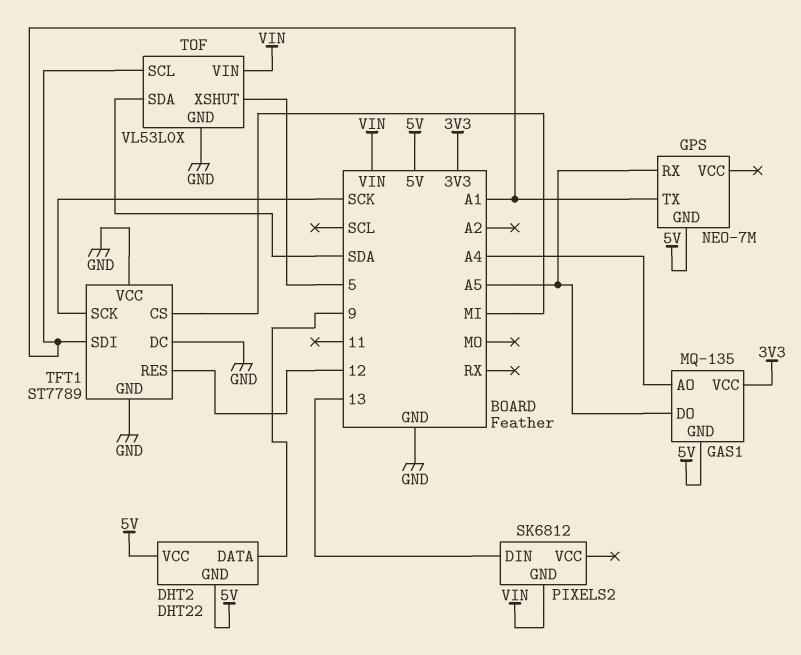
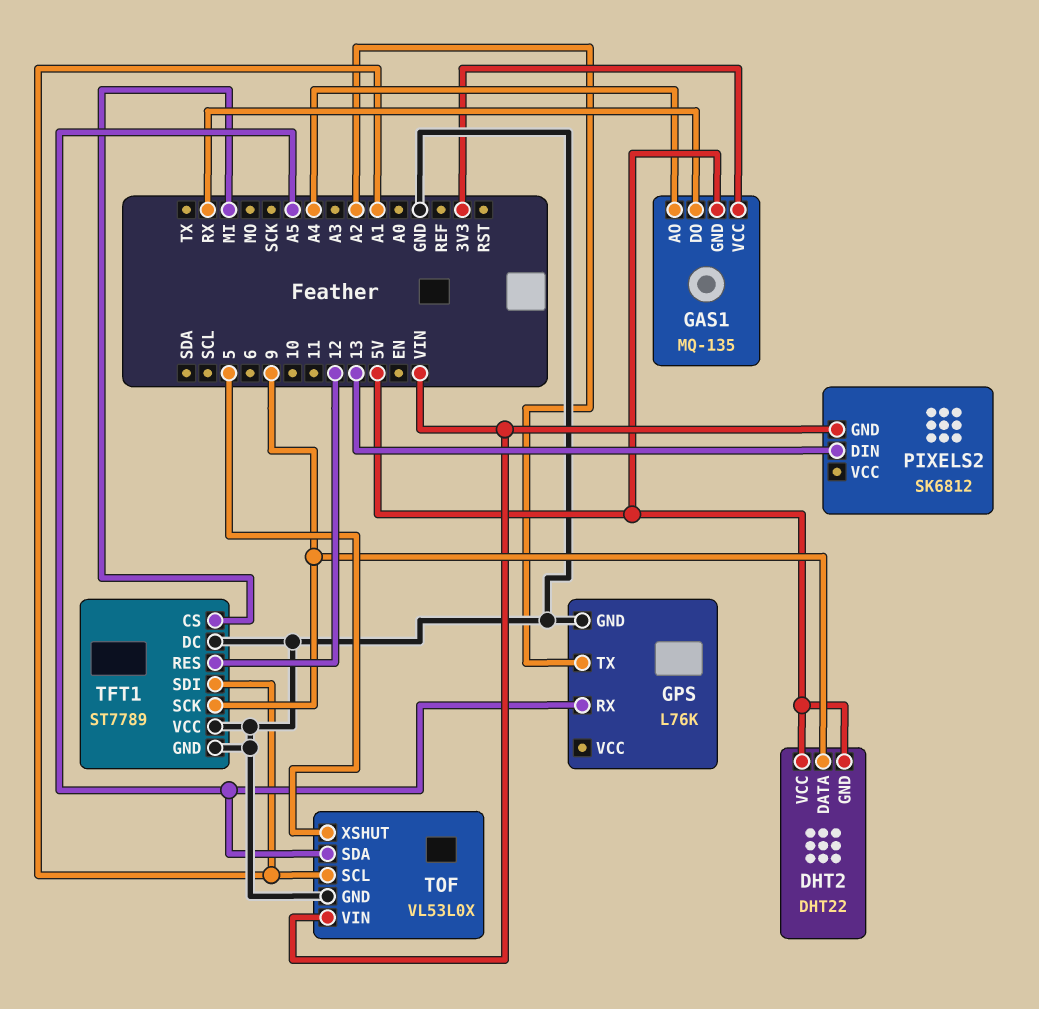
GAS1 pin DO: A5 -> RX
GPS: NEO-7M -> L76K
GPS pin GND: 5V -> GND
GPS pin TX: A1 -> A2
TFT1 pin SCK: SCK -> 9
TOF pin SDA: SDA -> A5

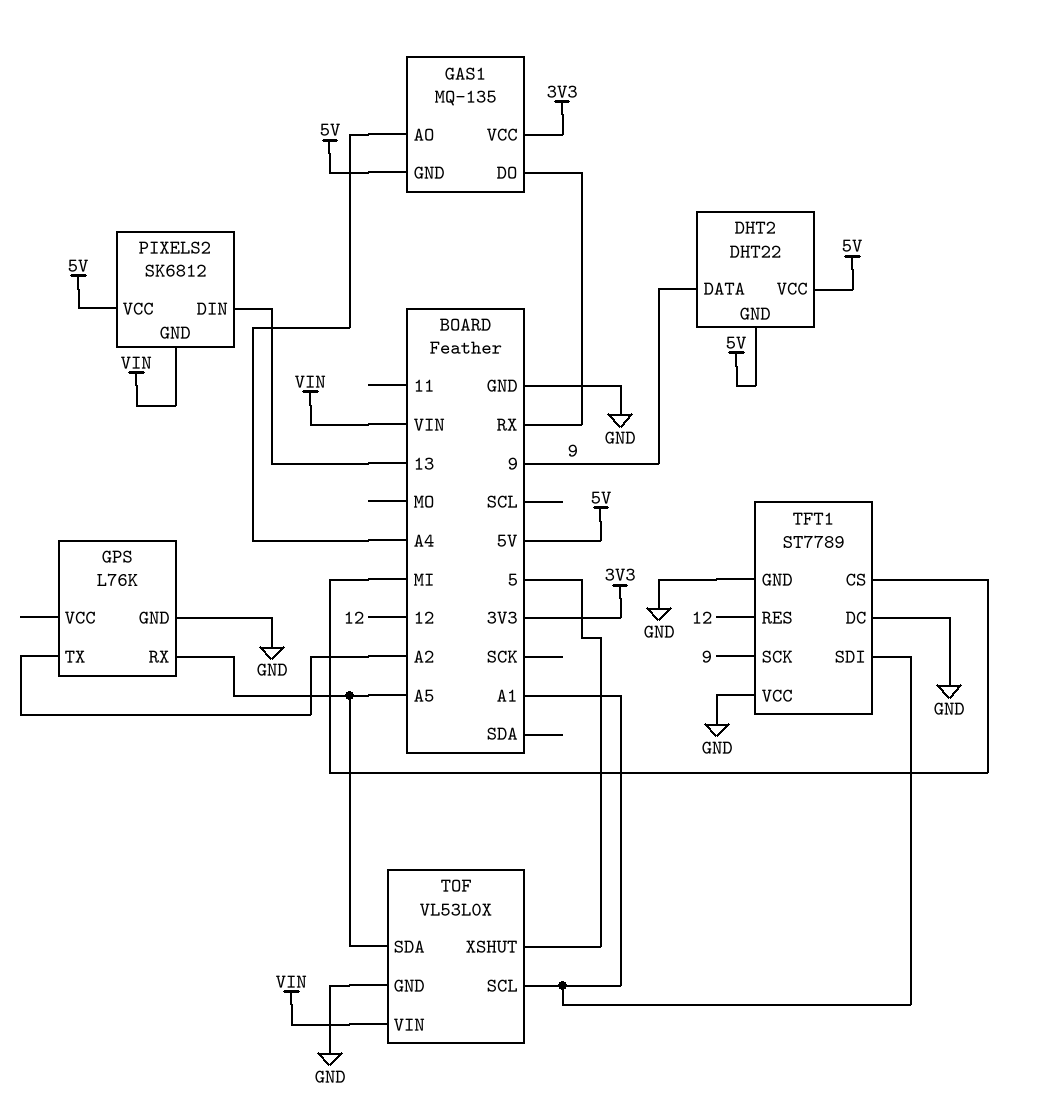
PIXELS2 pin VCC: none -> 5V

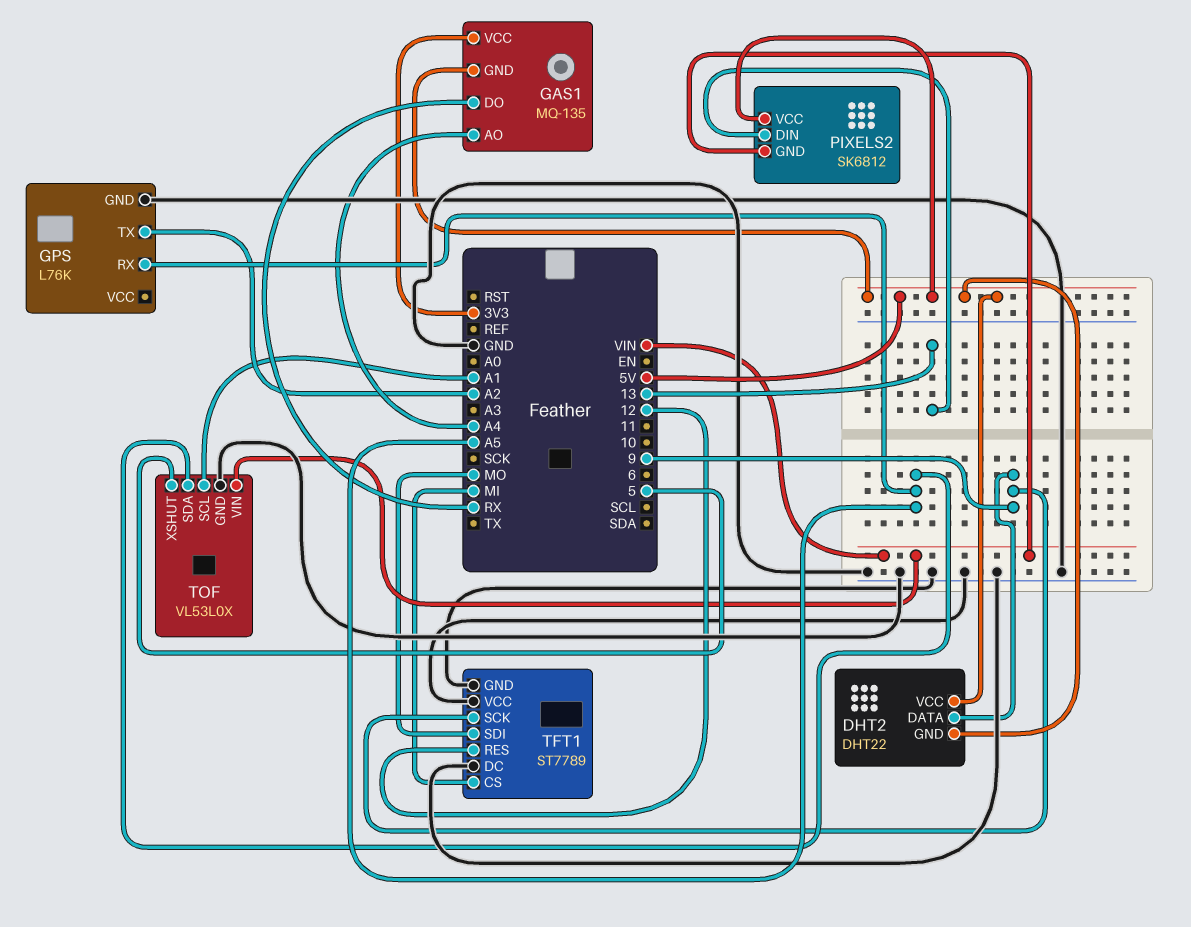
TFT1 pin SDI: A1 -> MO

